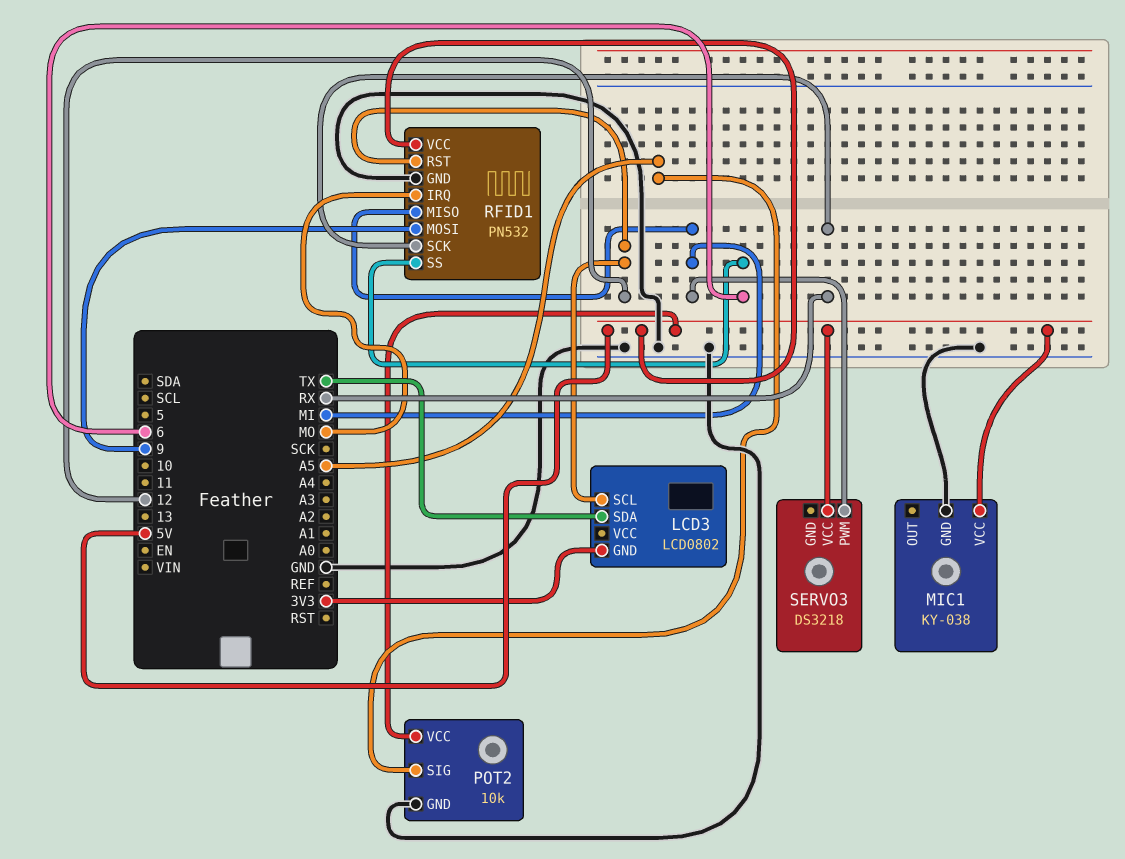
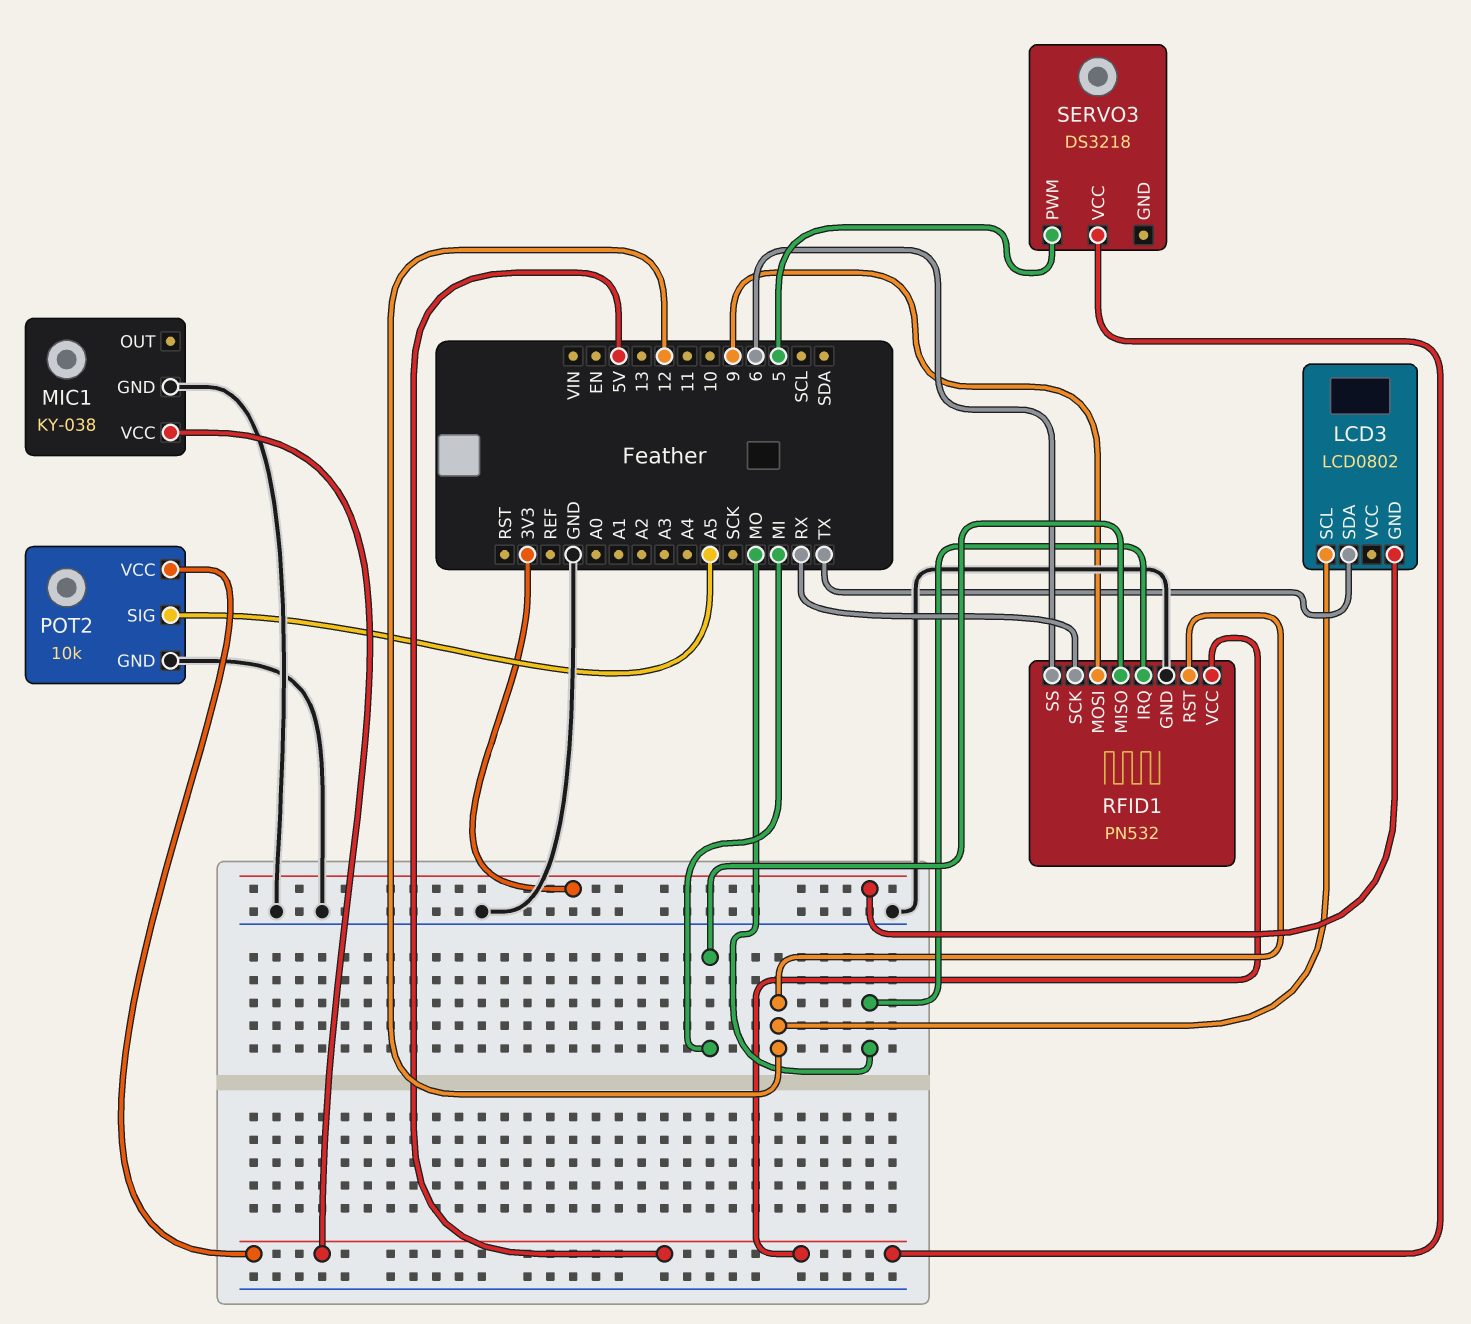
SERVO3 pin PWM: MI -> 5

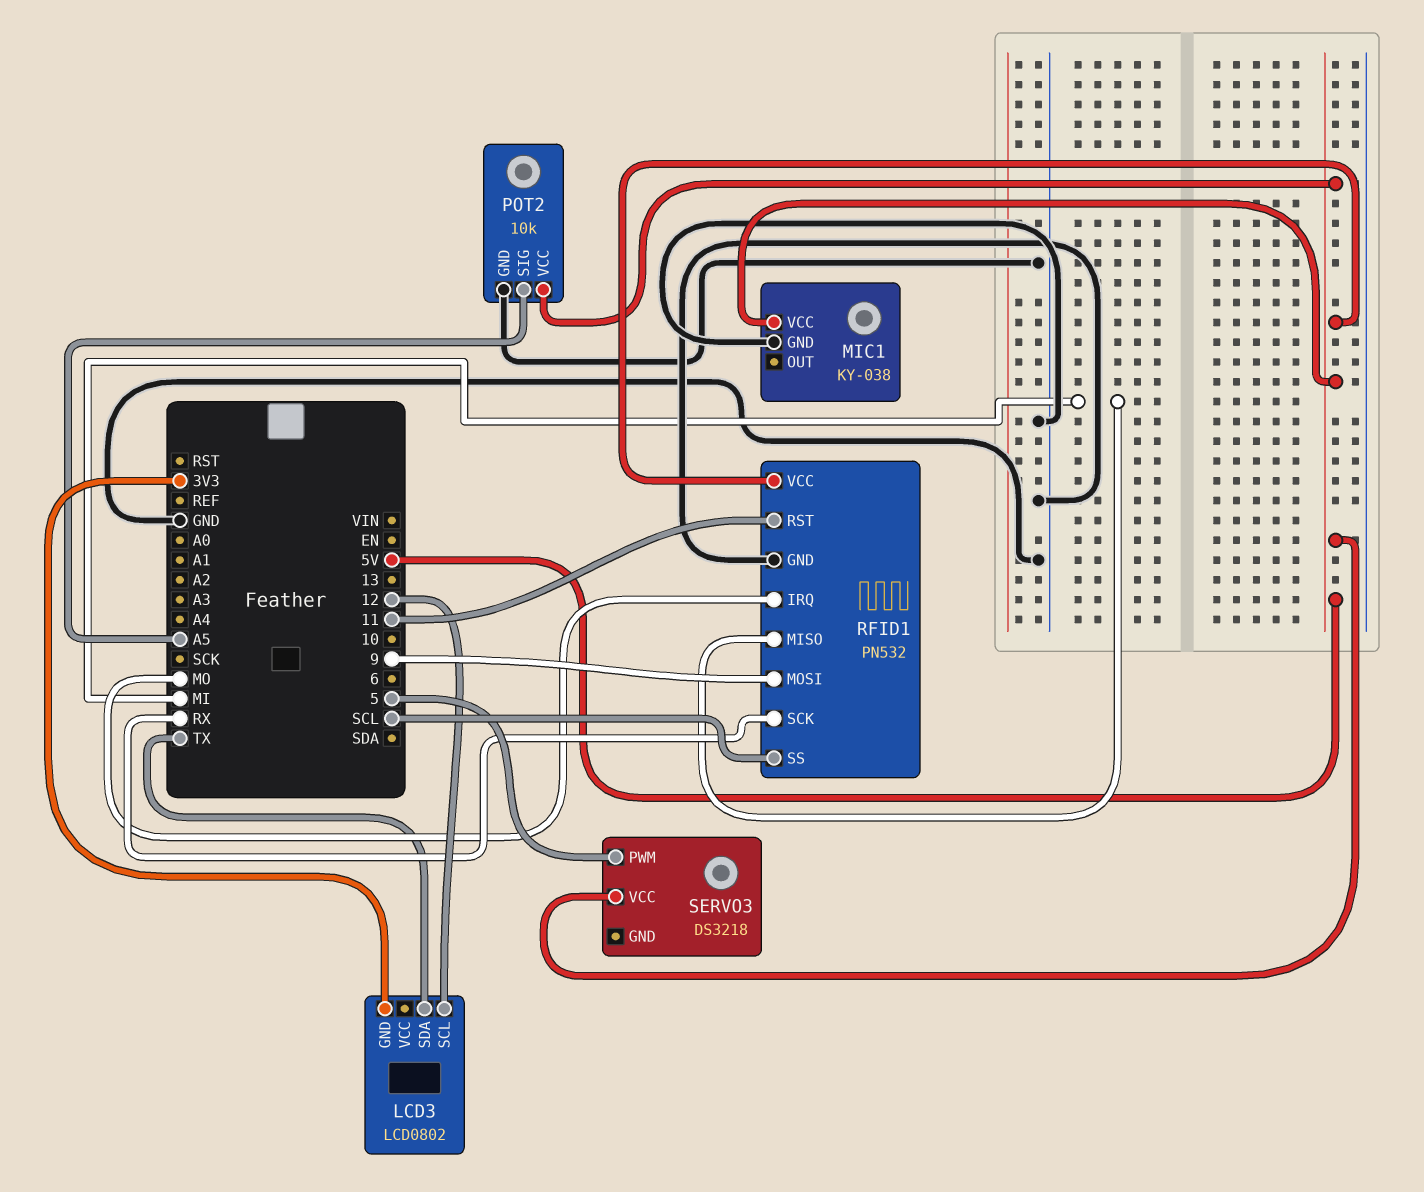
RFID1 pin RST: 12 -> 11
RFID1 pin SS: 6 -> SCL

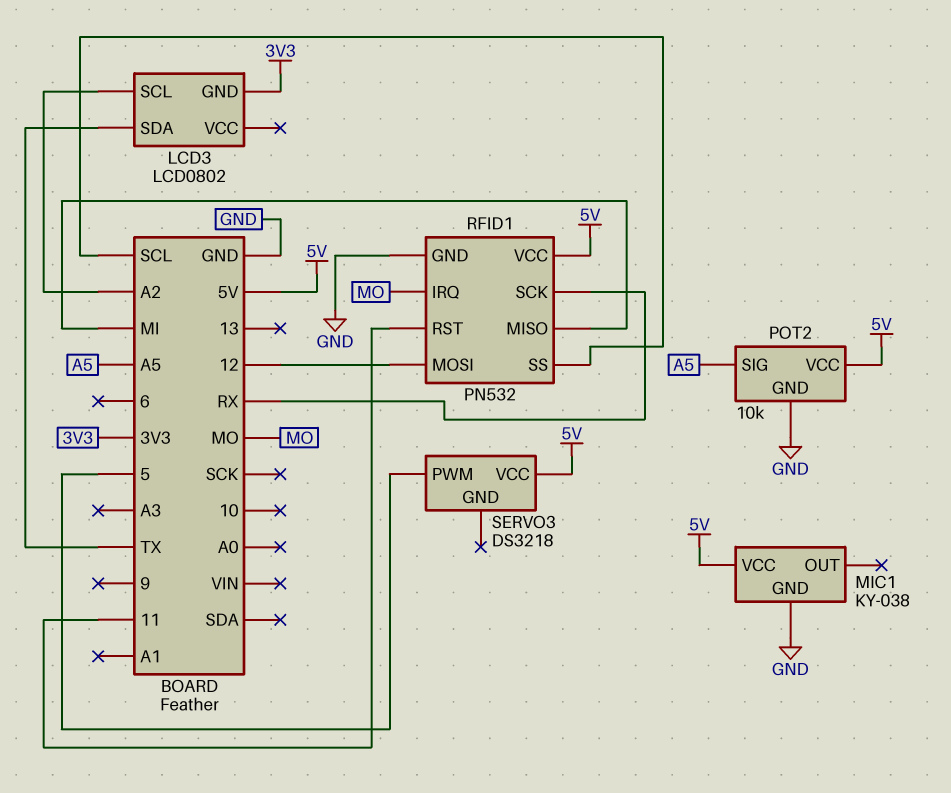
LCD3 pin SCL: 12 -> A2
RFID1 pin MOSI: 9 -> 12

